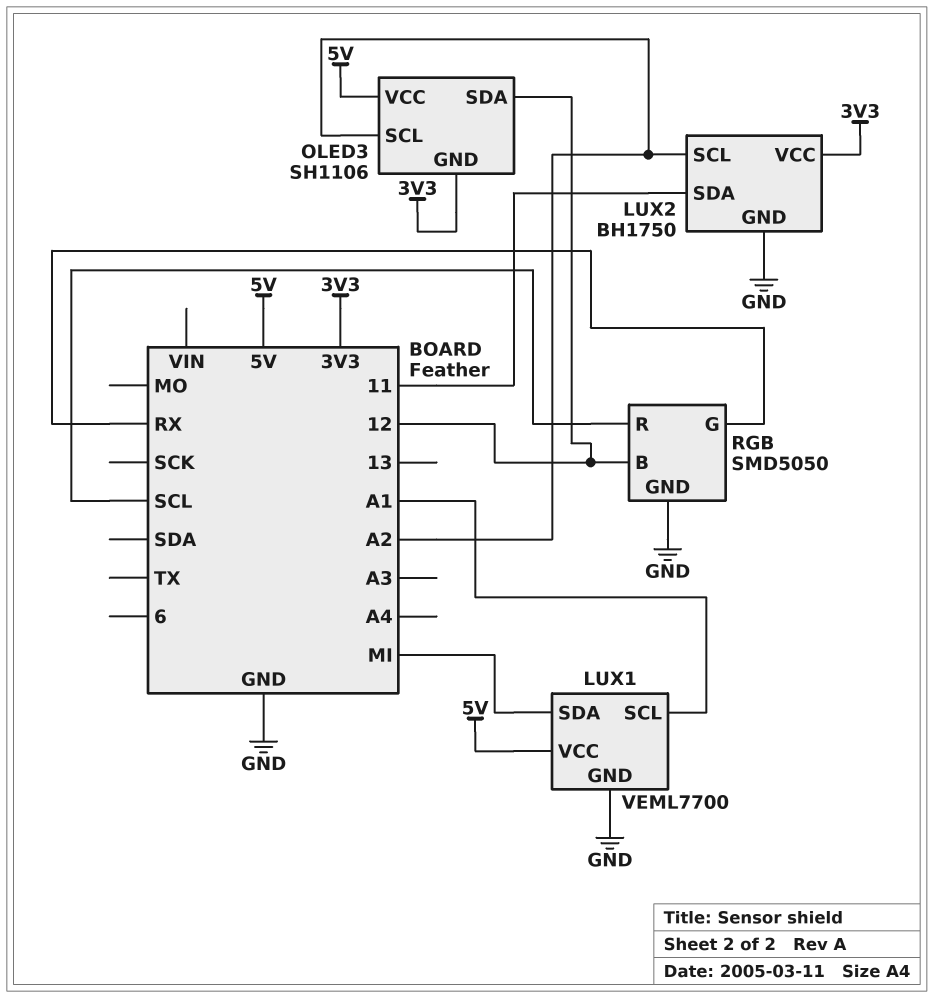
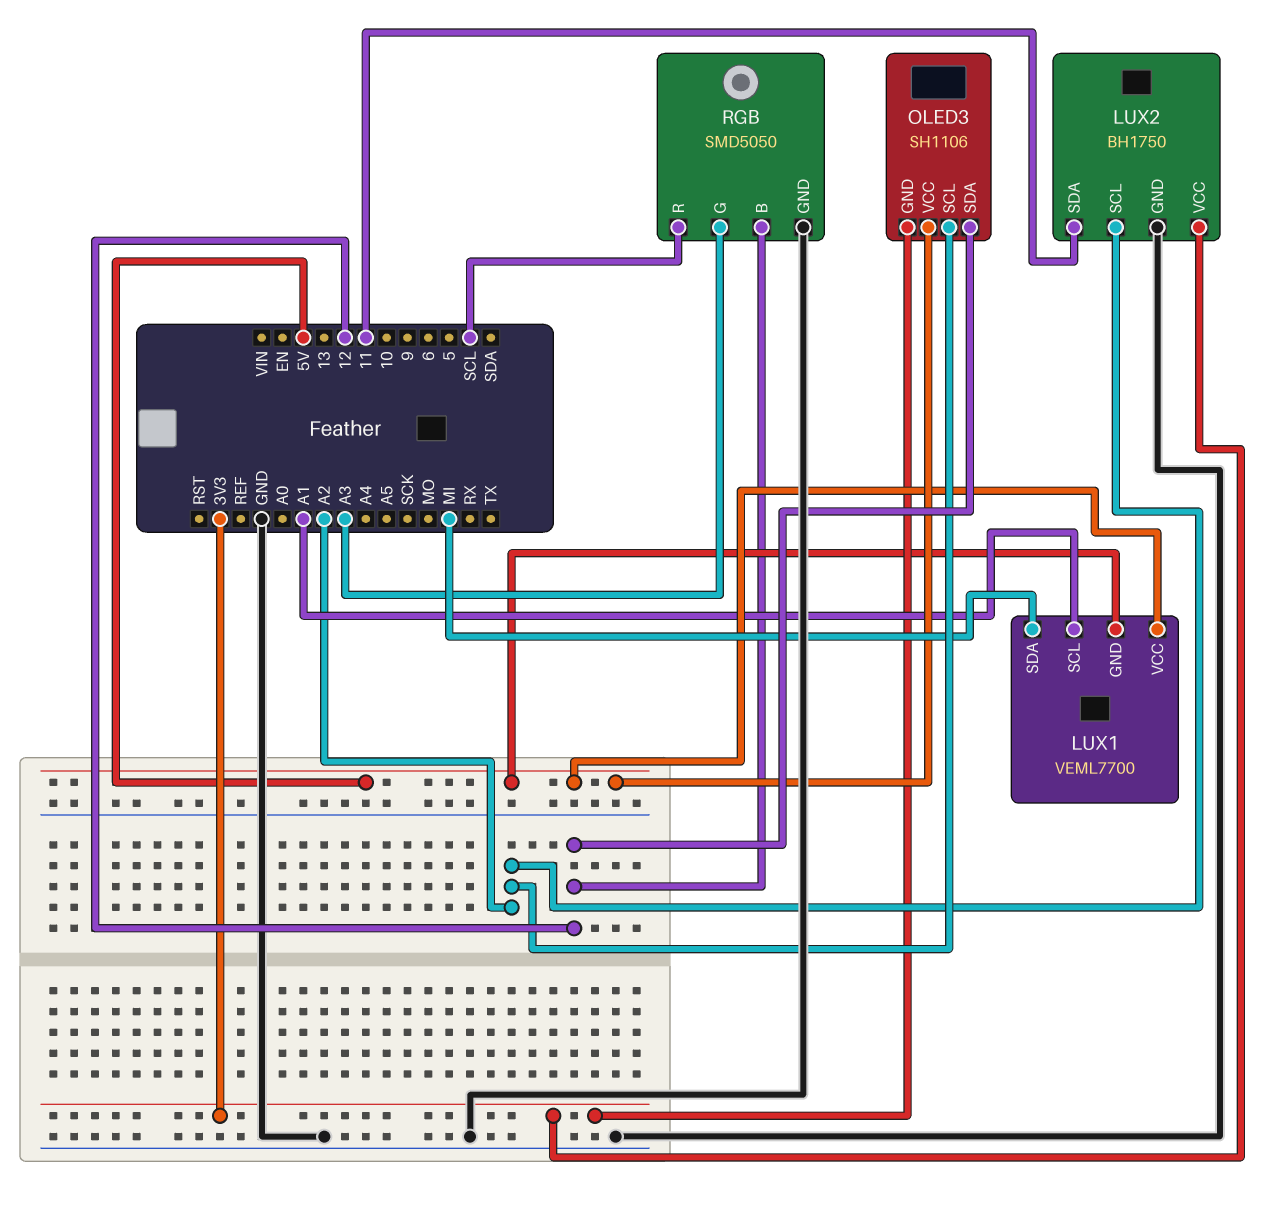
LUX1 pin GND: GND -> 5V
RGB pin G: RX -> A3

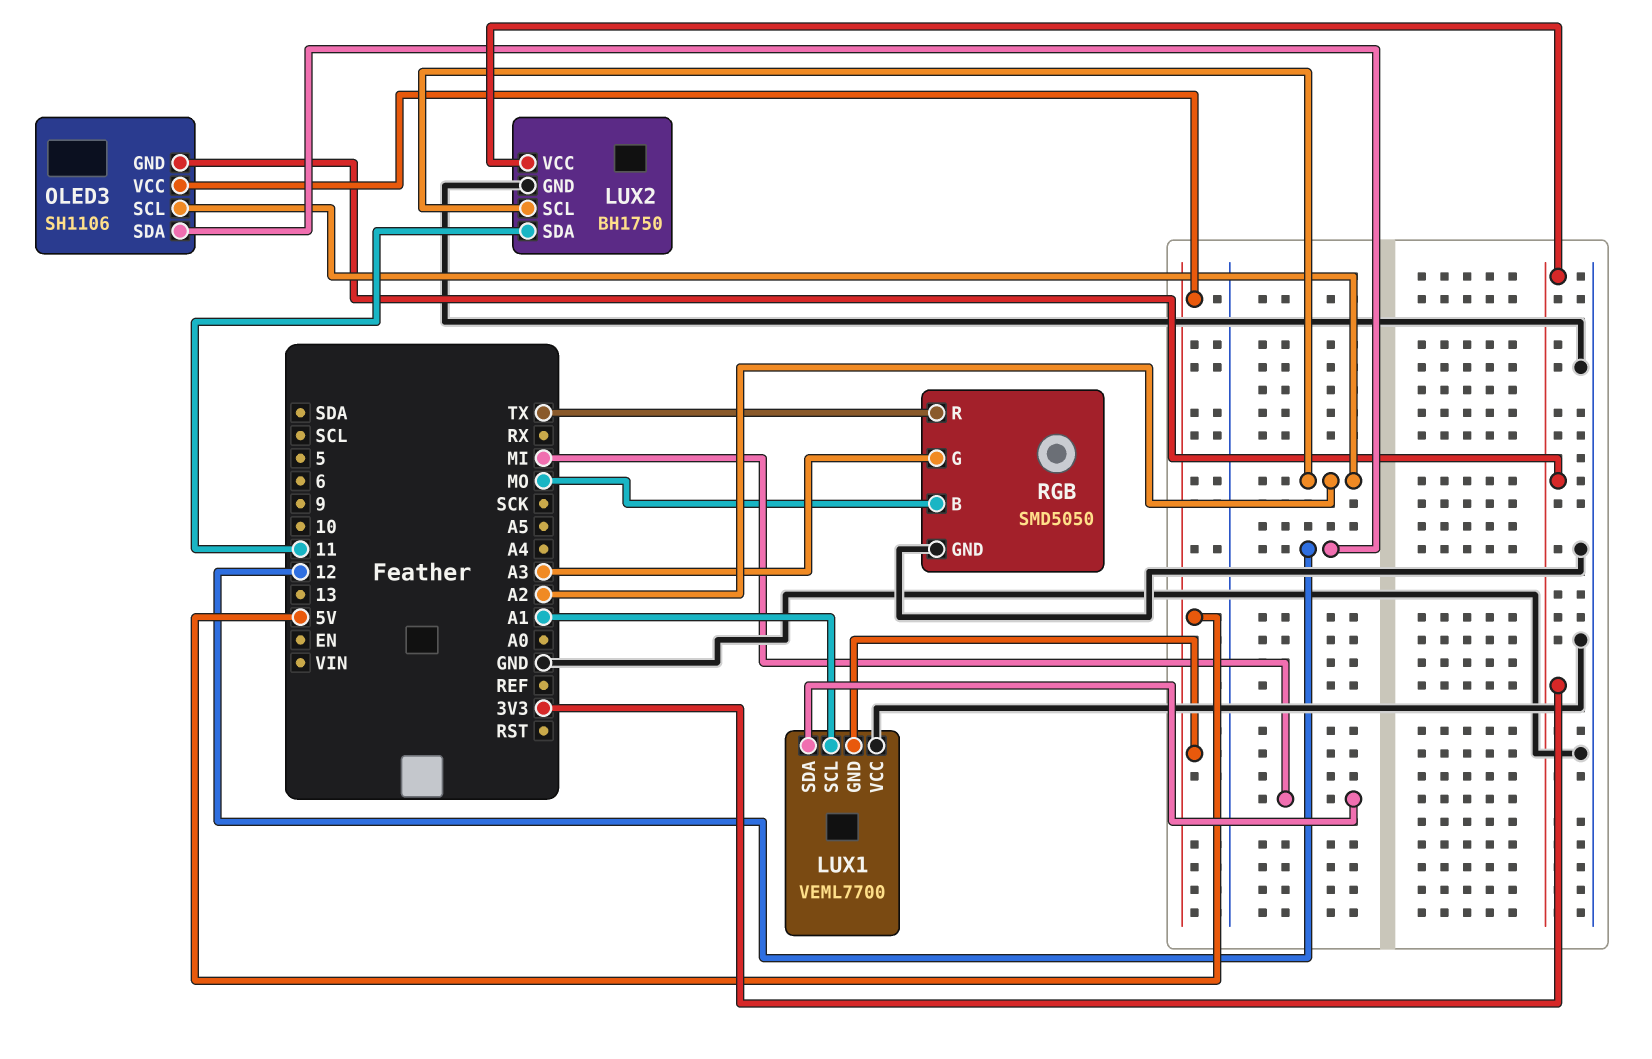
LUX1 pin VCC: 5V -> GND
RGB pin B: 12 -> MO
RGB pin R: SCL -> TX

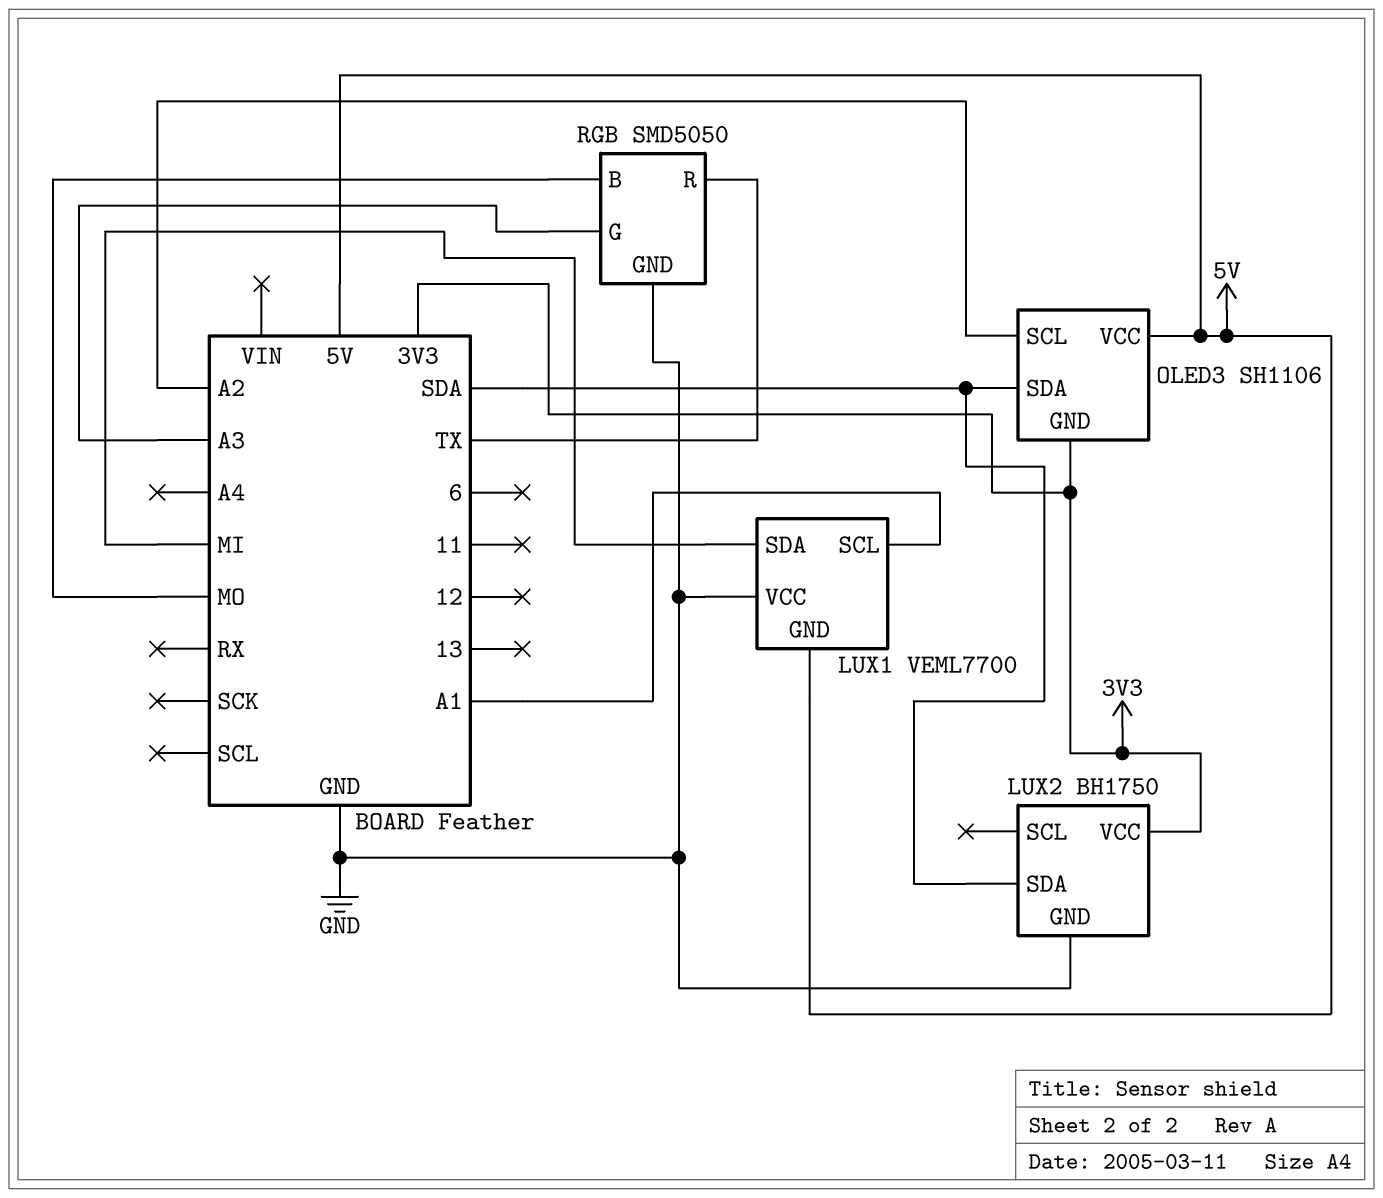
LUX2 pin SCL: A2 -> none
LUX2 pin SDA: 11 -> SDA
OLED3 pin SDA: 12 -> SDA

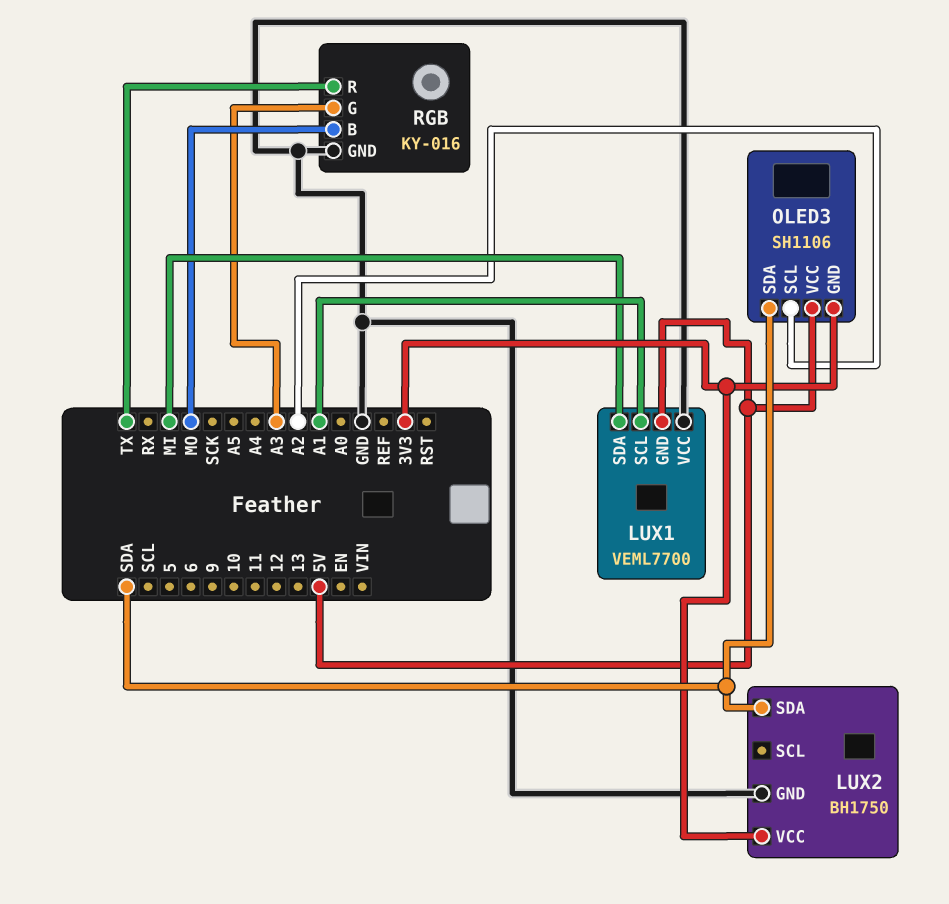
RGB: SMD5050 -> KY-016

